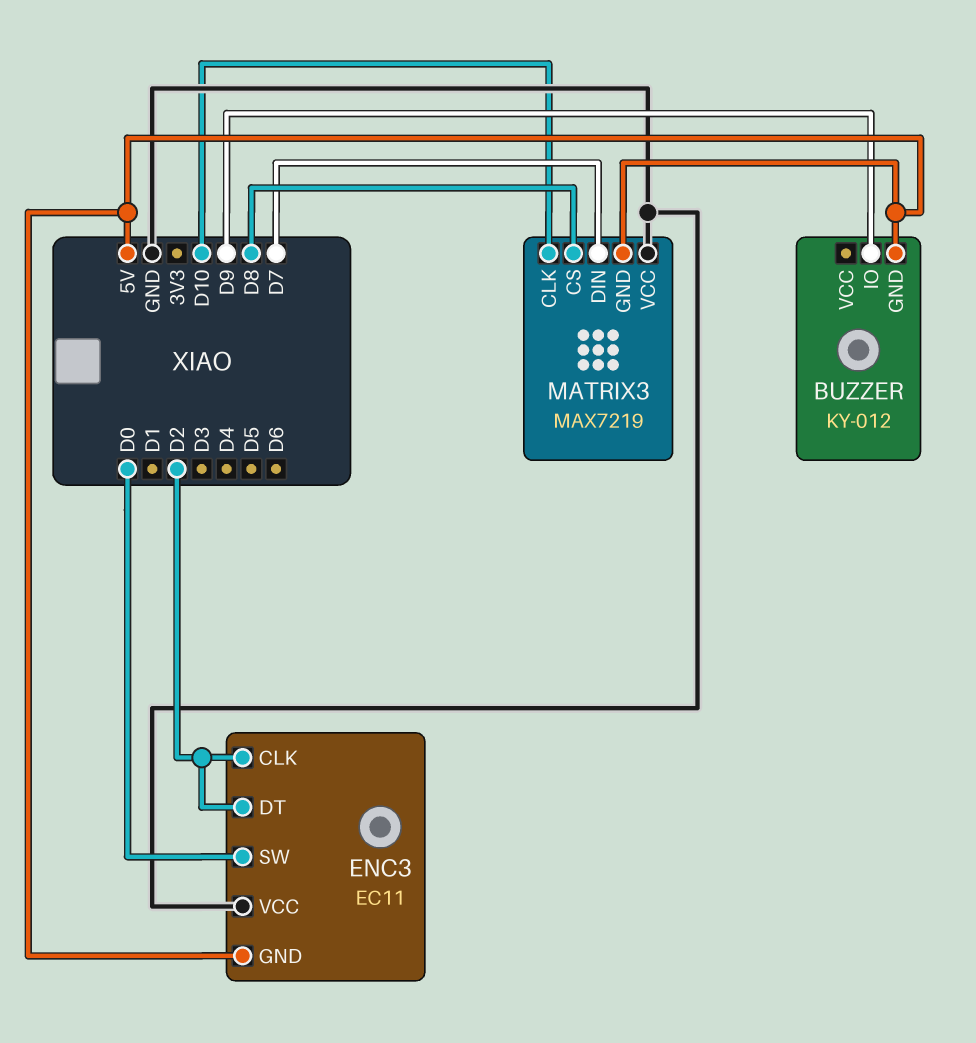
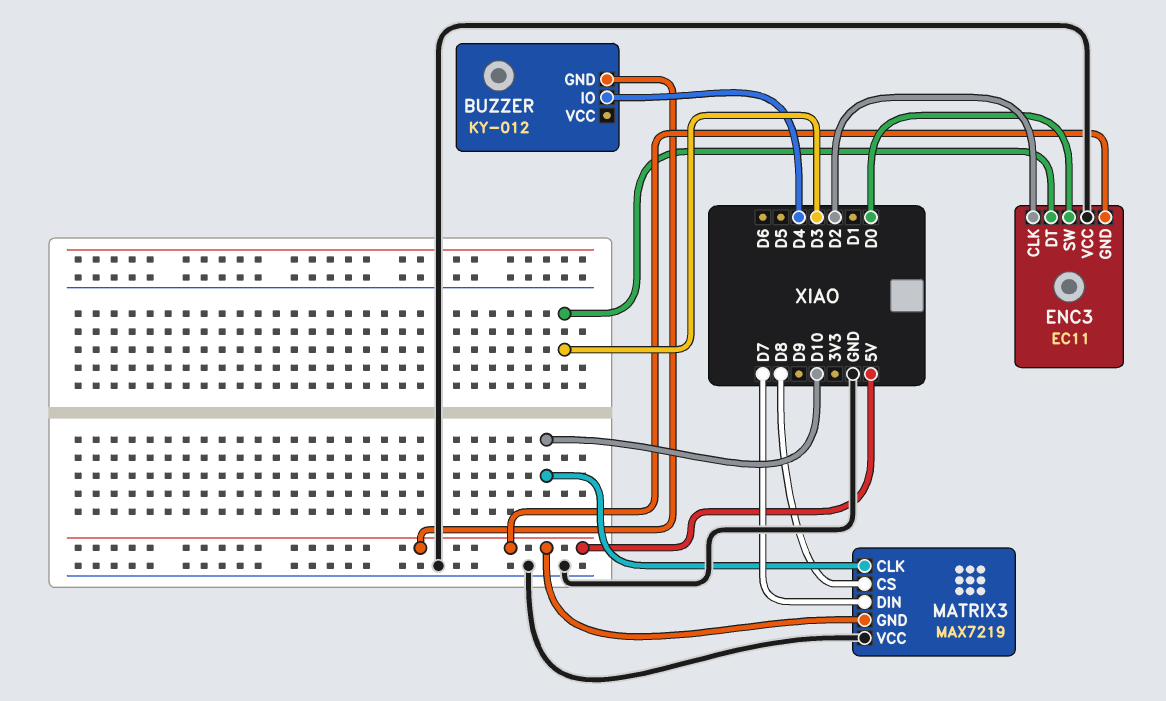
BUZZER pin IO: D9 -> D4
ENC3 pin DT: D2 -> D3

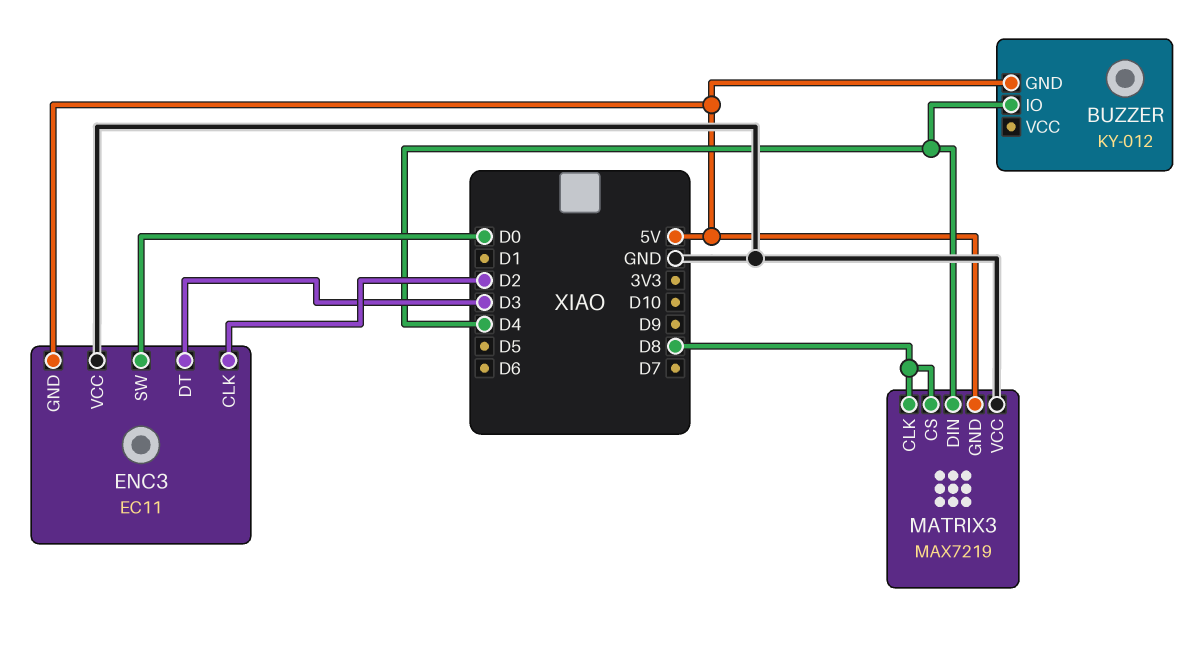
MATRIX3 pin CLK: D10 -> D8
MATRIX3 pin DIN: D7 -> D4

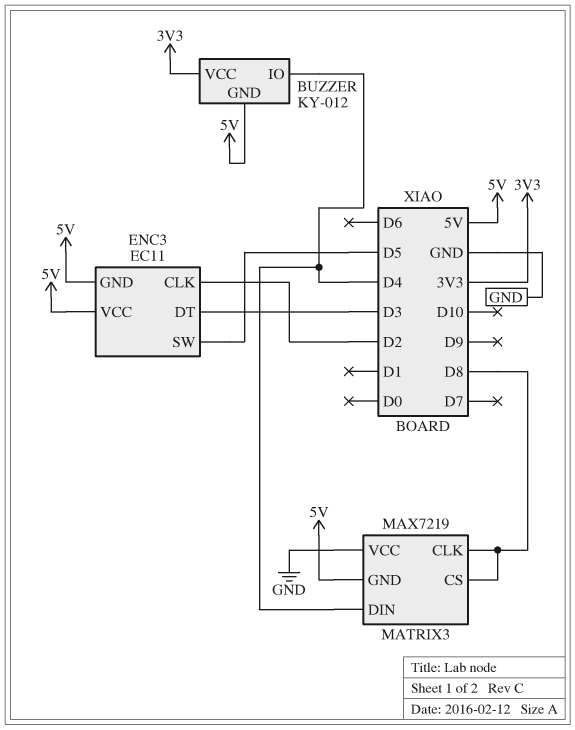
BUZZER pin VCC: none -> 3V3
ENC3 pin SW: D0 -> D5
ENC3 pin VCC: GND -> 5V

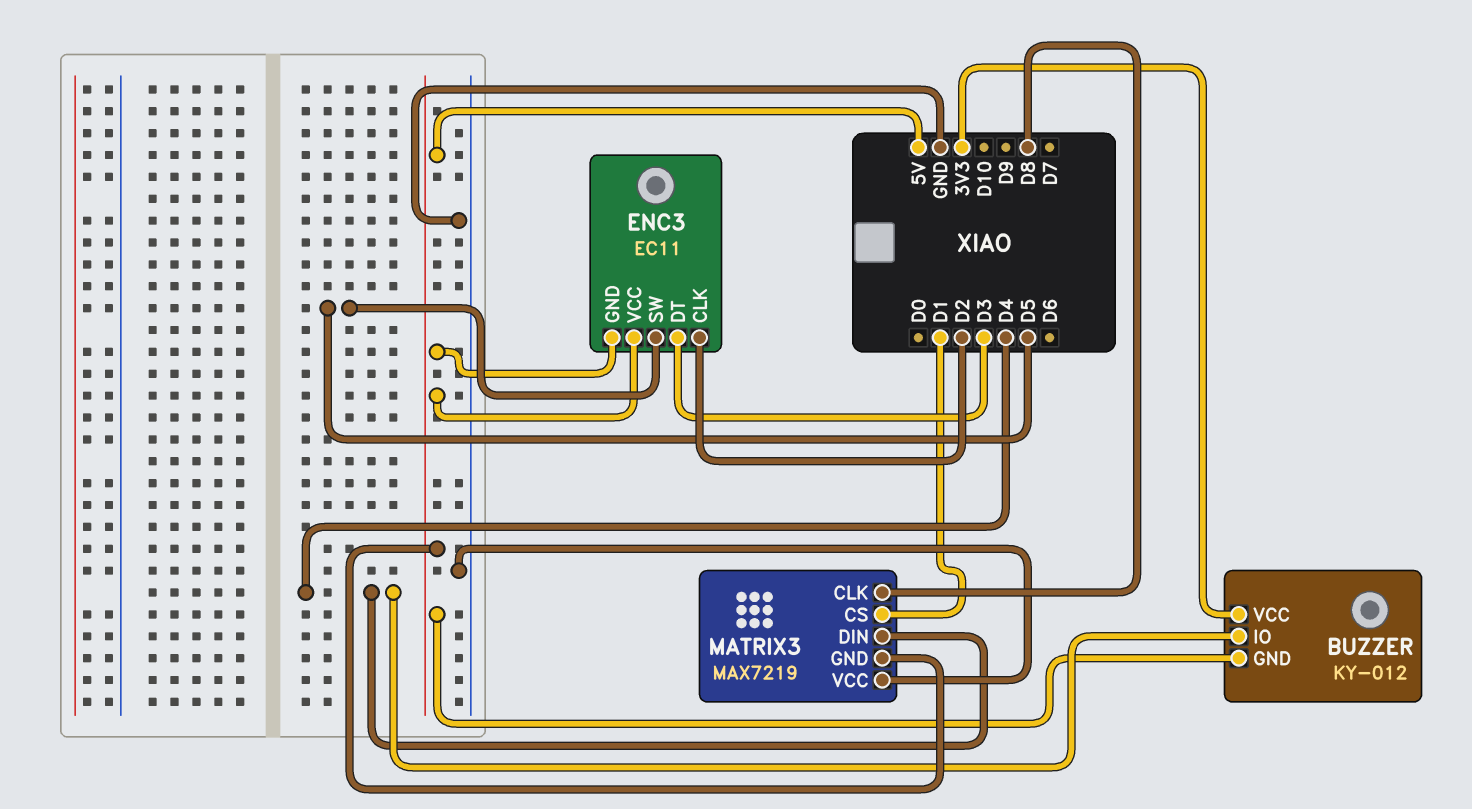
MATRIX3 pin CS: D8 -> D1

